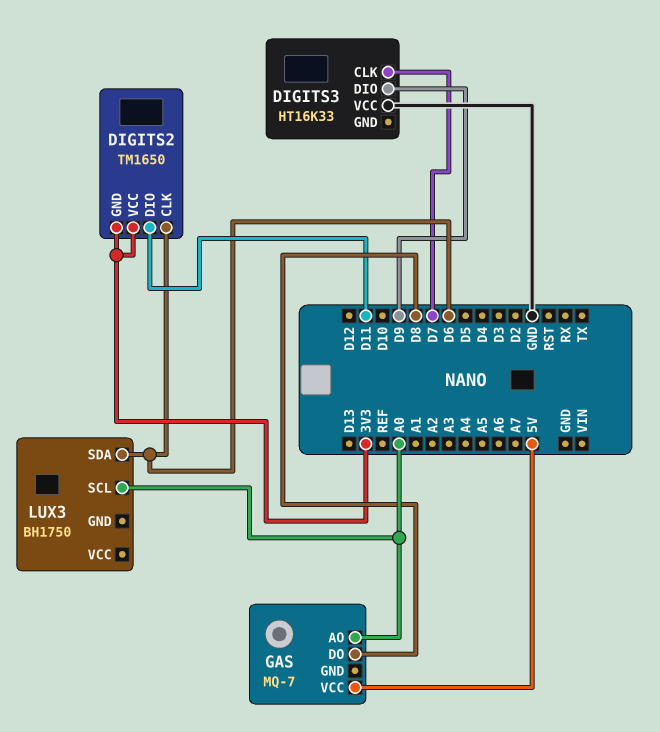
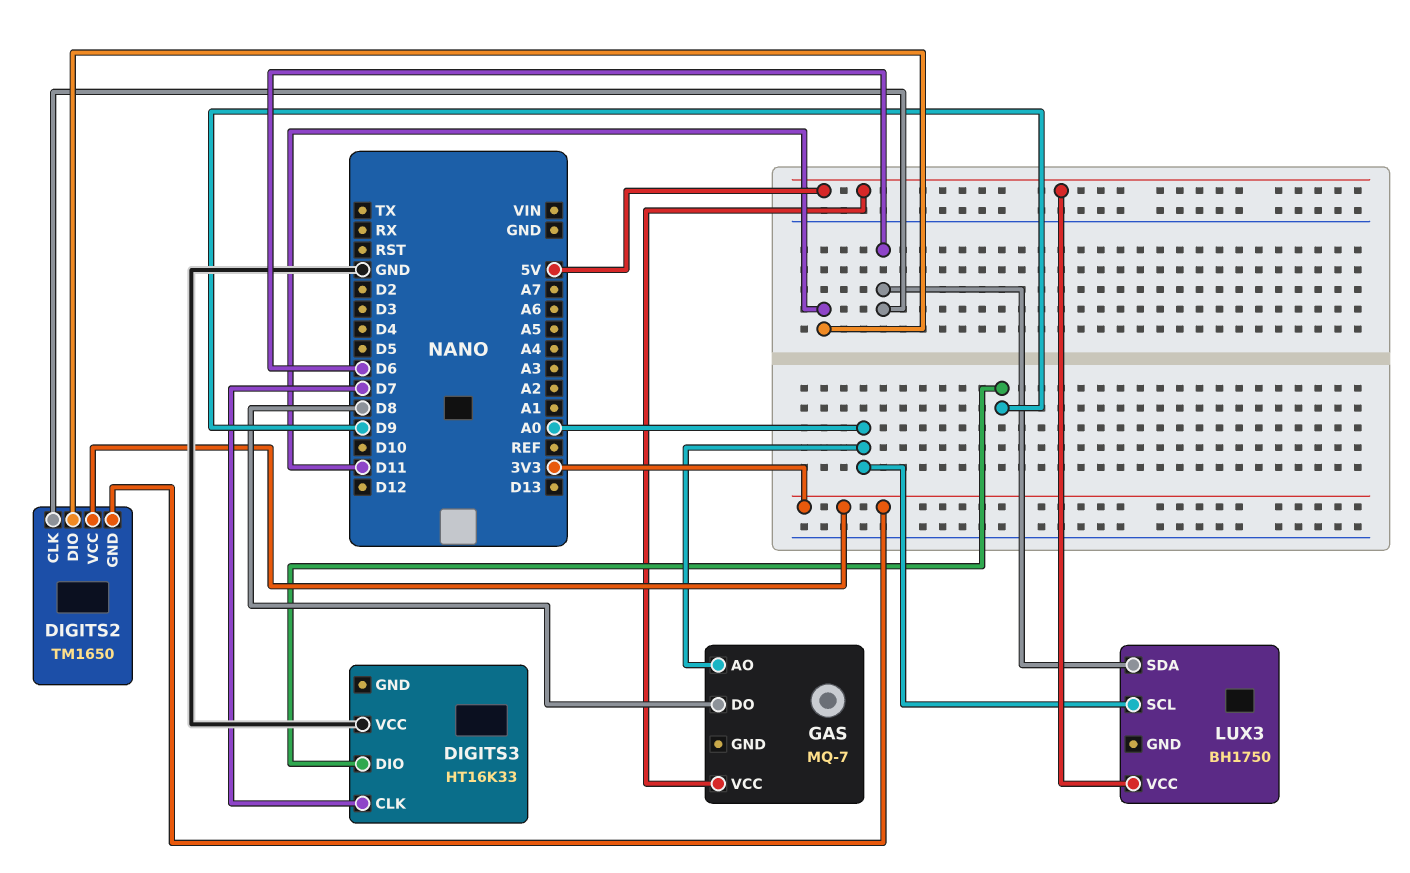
LUX3 pin VCC: none -> 5V

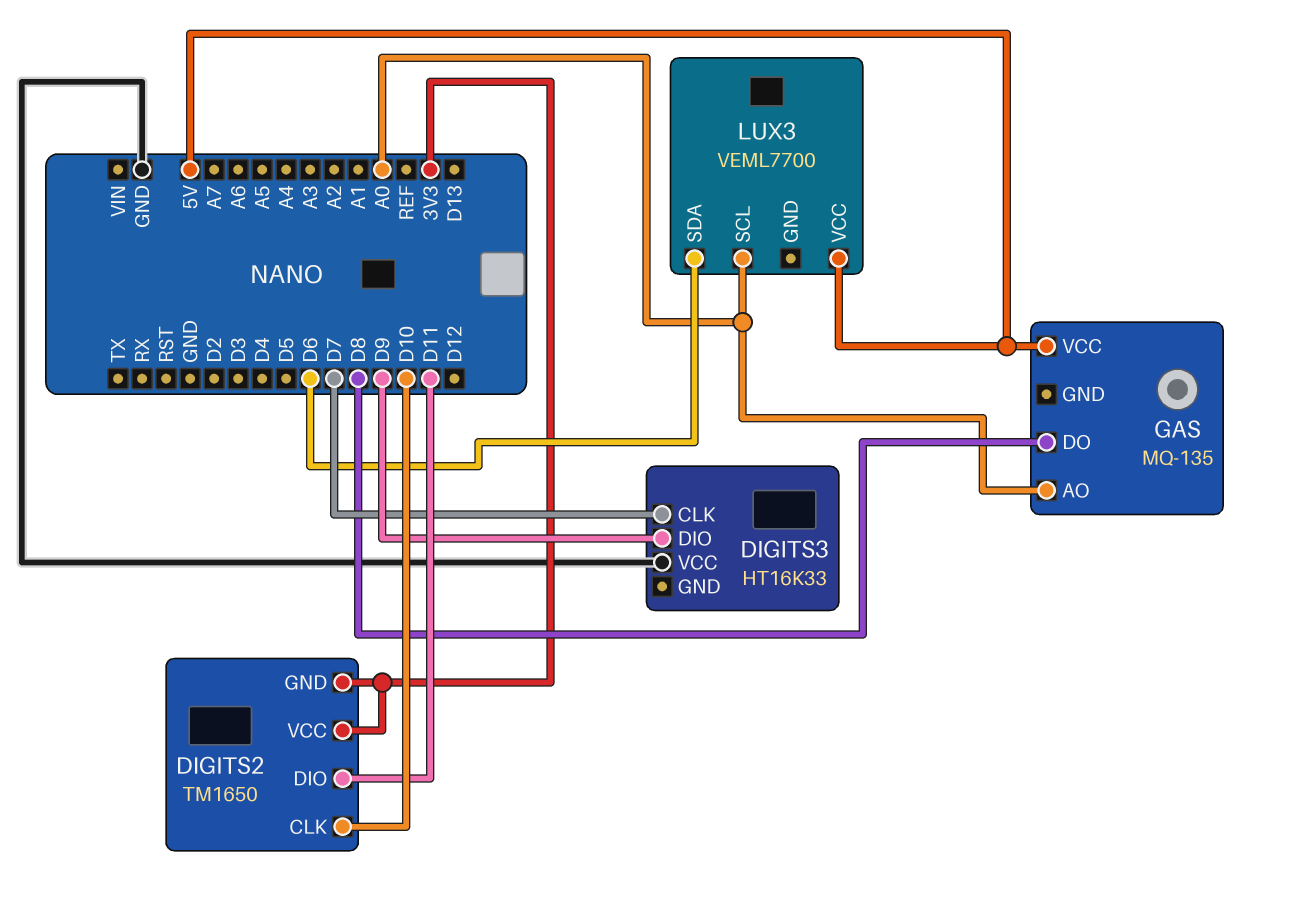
DIGITS2 pin CLK: D6 -> D10
GAS: MQ-7 -> MQ-135
LUX3: BH1750 -> VEML7700

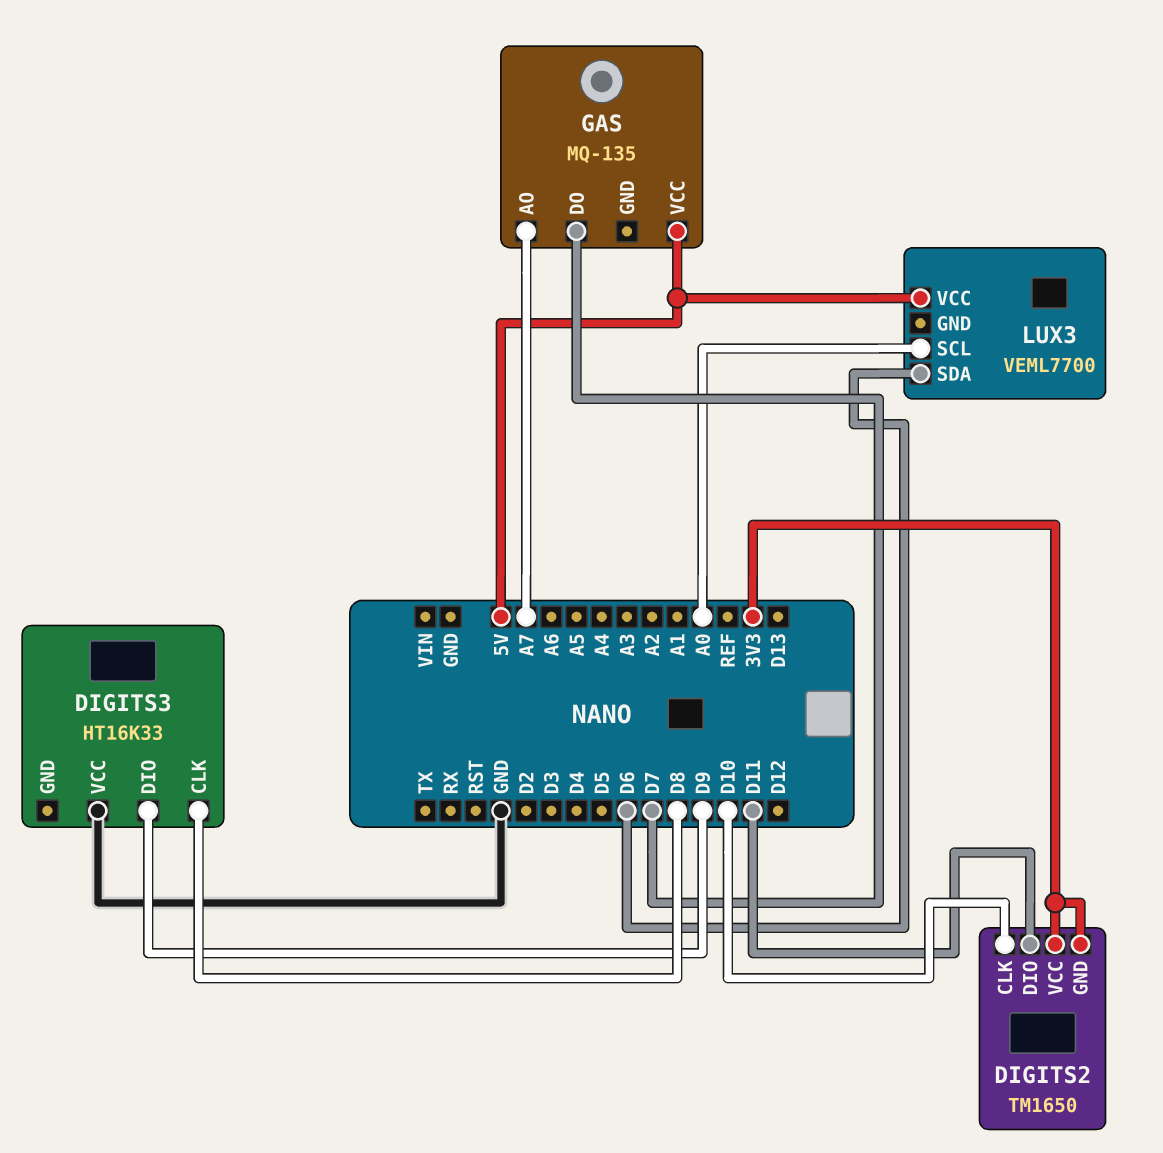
DIGITS3 pin CLK: D7 -> D8
GAS pin AO: A0 -> A7
GAS pin DO: D8 -> D7

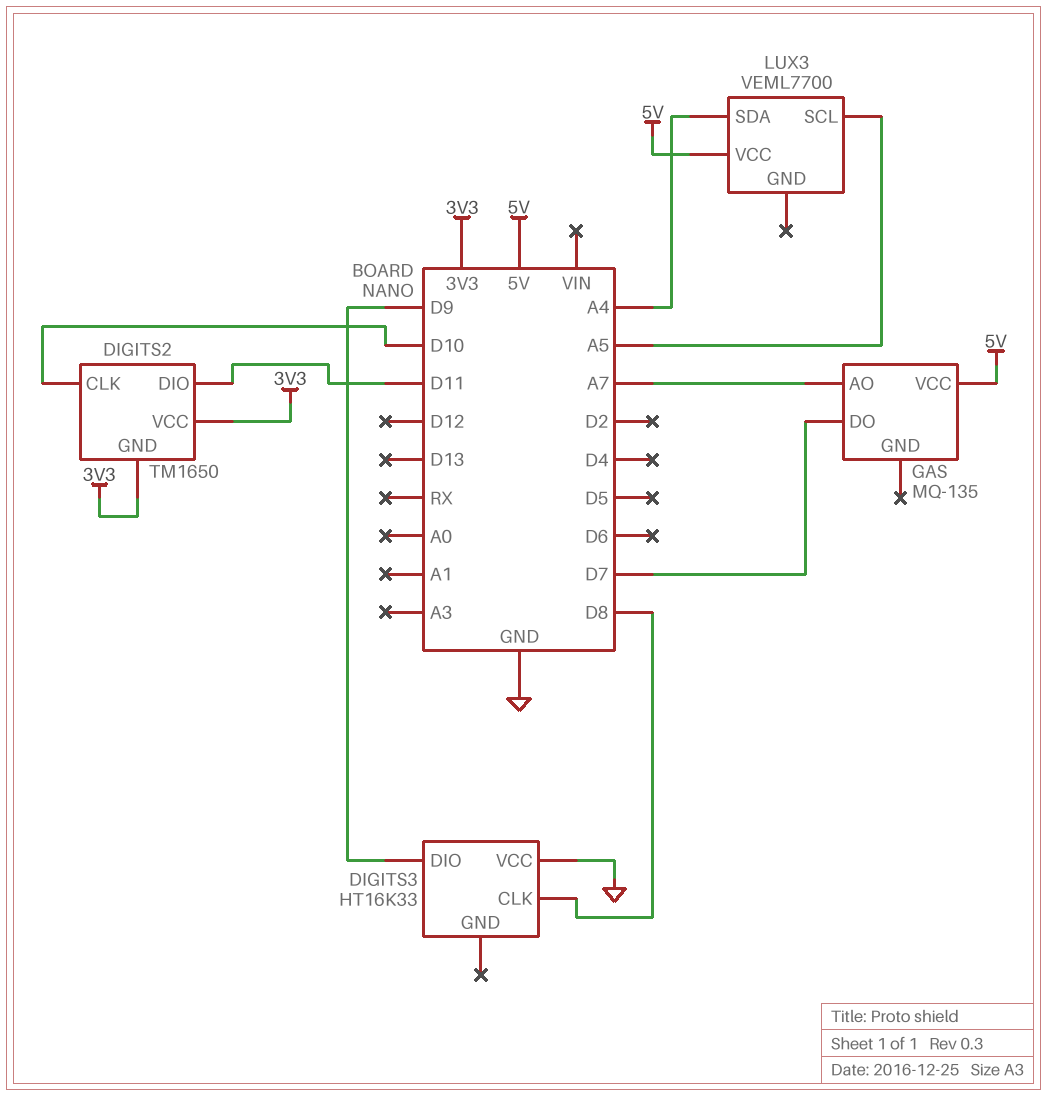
LUX3 pin SCL: A0 -> A5
LUX3 pin SDA: D6 -> A4

